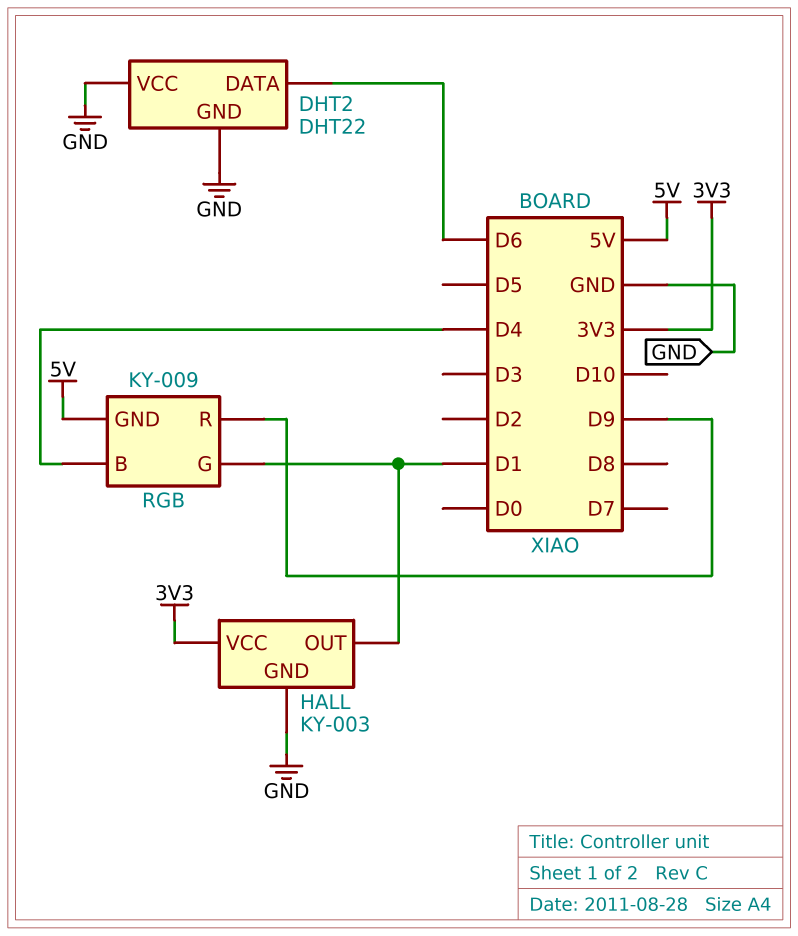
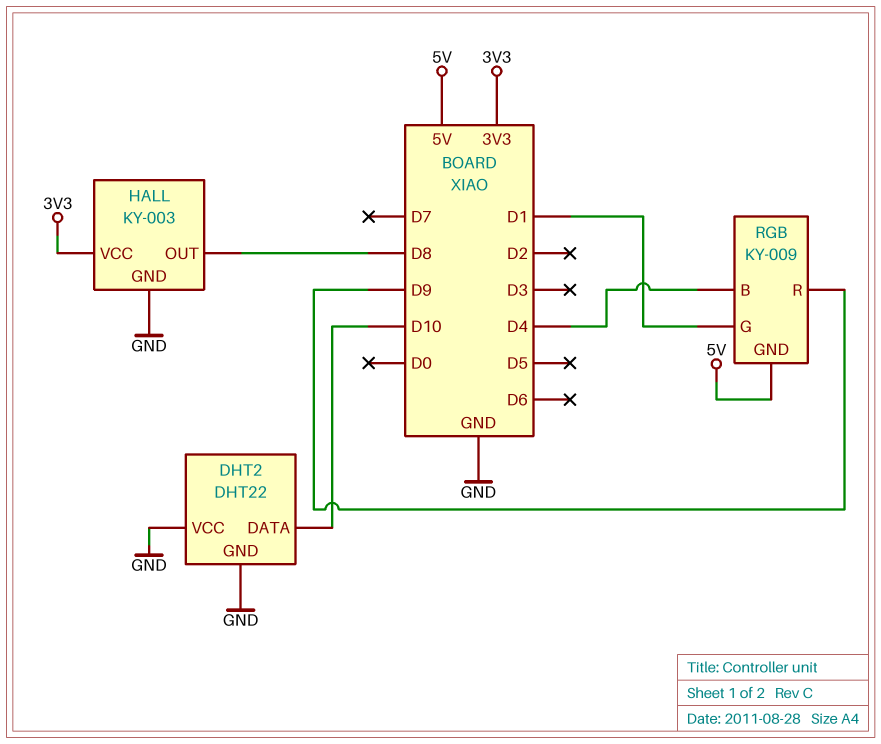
DHT2 pin DATA: D6 -> D10
HALL pin OUT: D1 -> D8

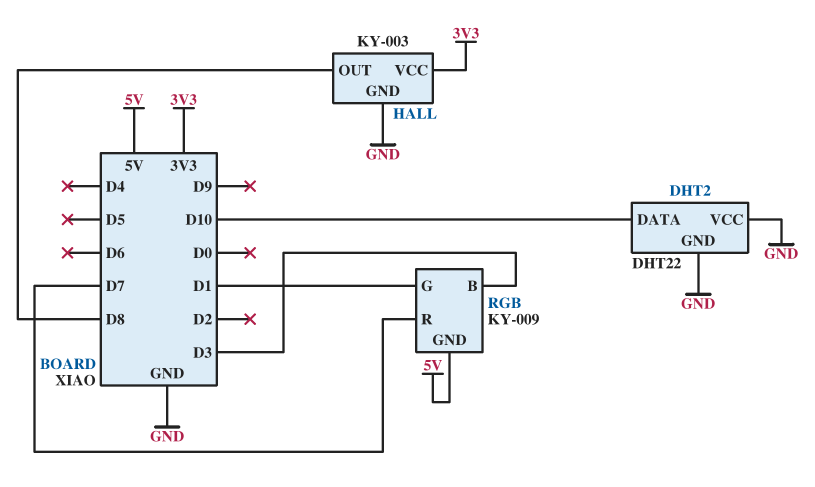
RGB pin B: D4 -> D3
RGB pin R: D9 -> D7

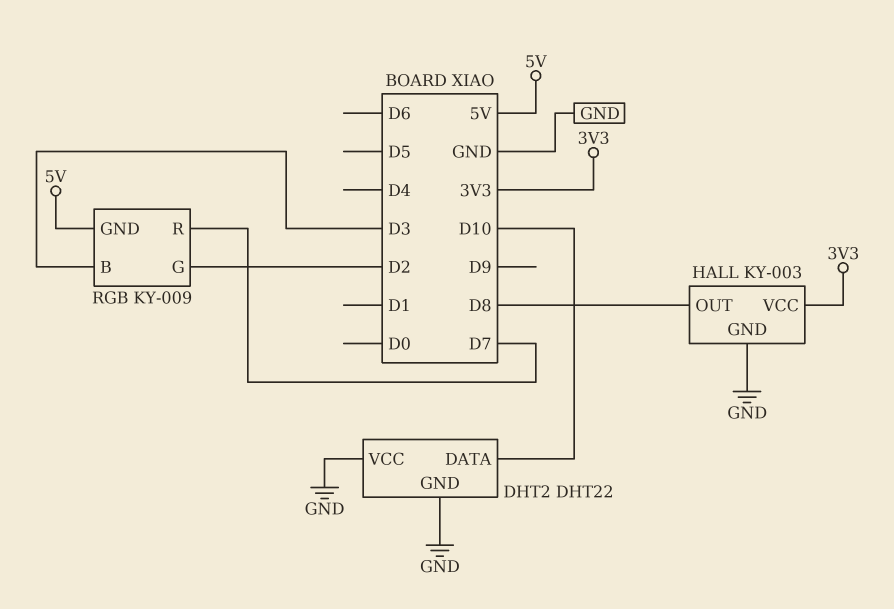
RGB pin G: D1 -> D2

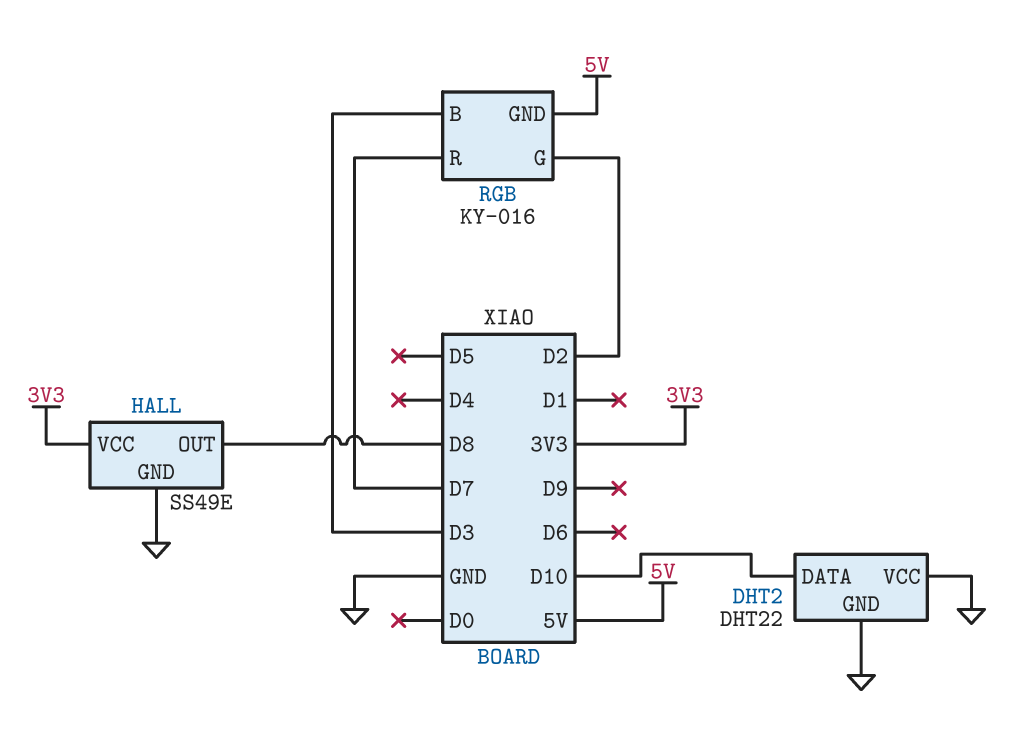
HALL: KY-003 -> SS49E
RGB: KY-009 -> KY-016

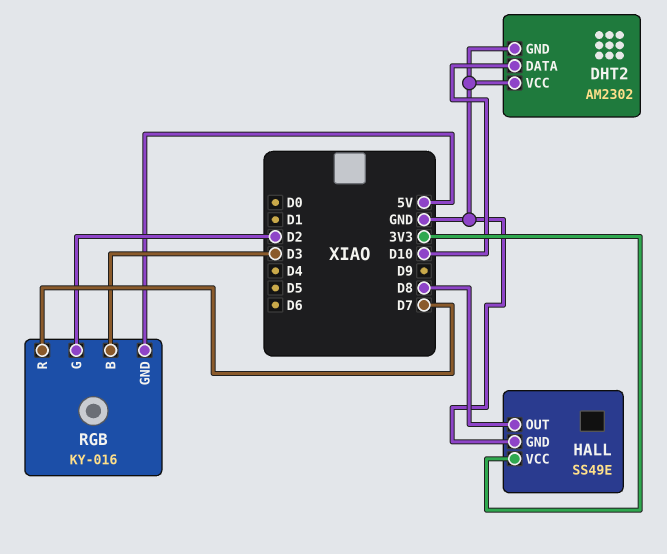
DHT2: DHT22 -> AM2302

